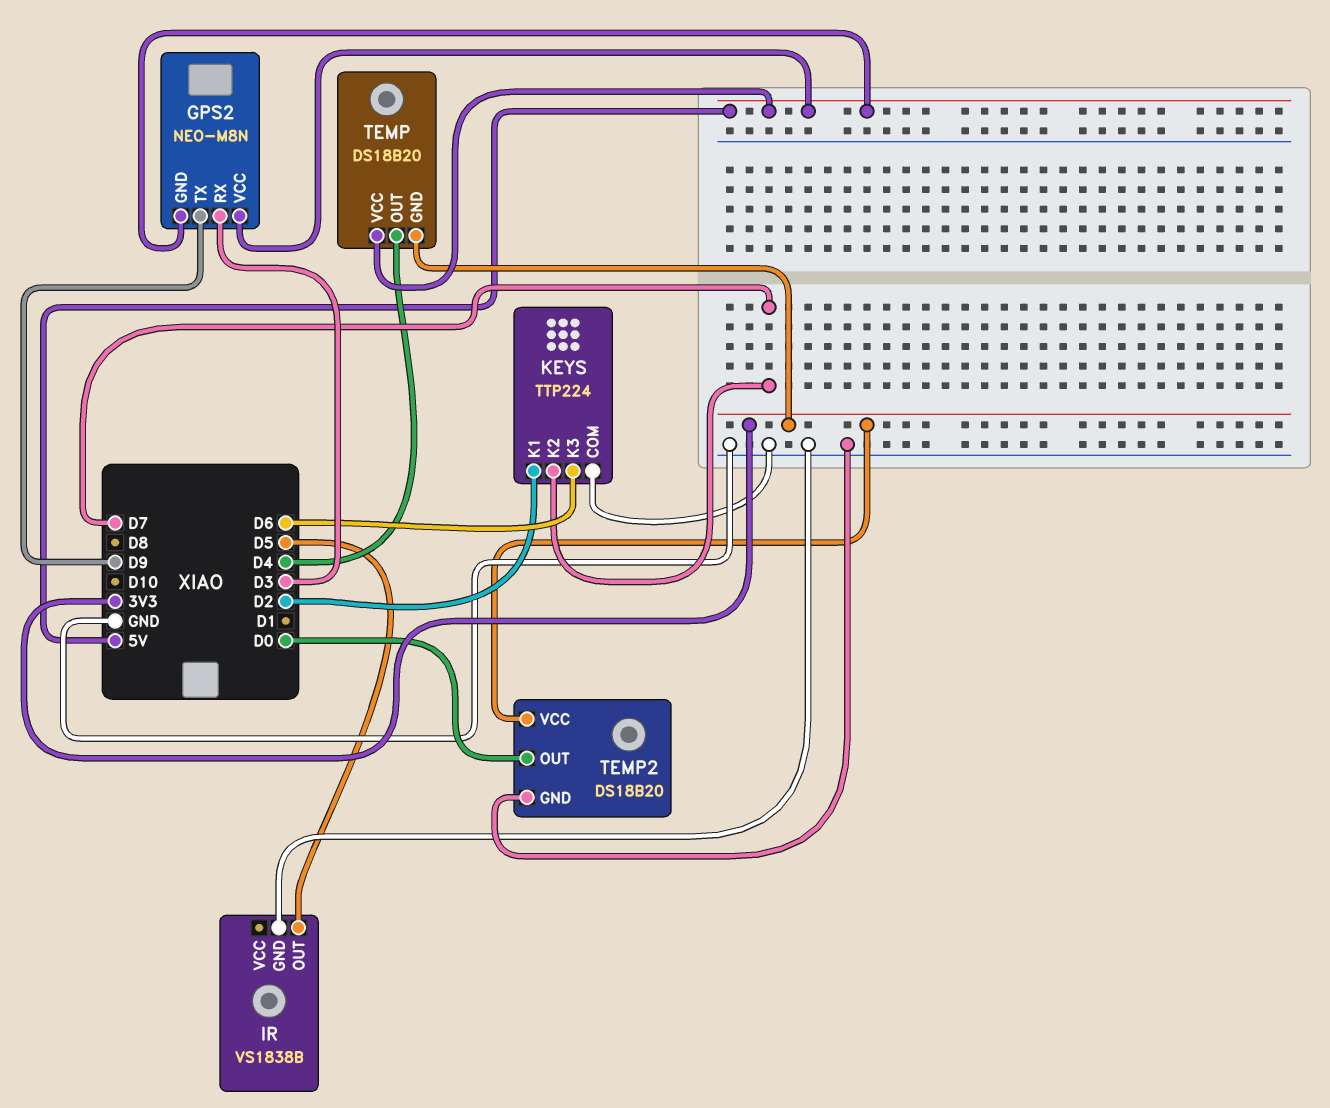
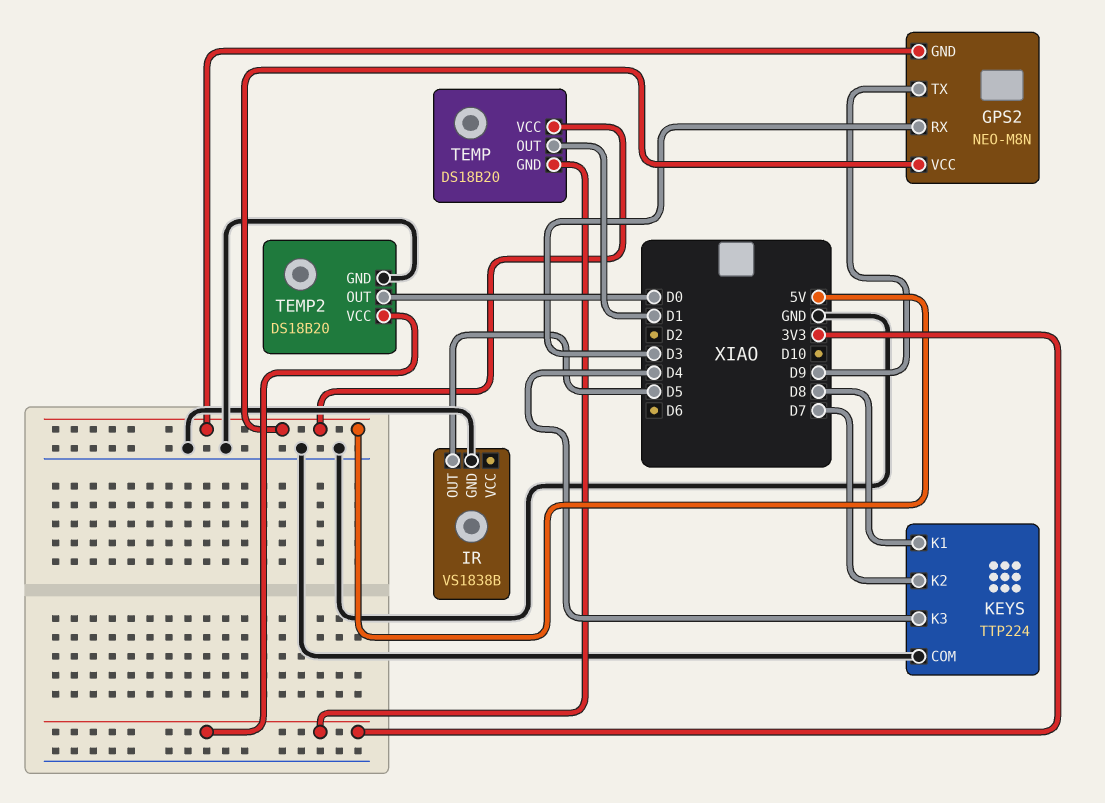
KEYS pin K1: D2 -> D8
KEYS pin K3: D6 -> D4
TEMP pin OUT: D4 -> D1

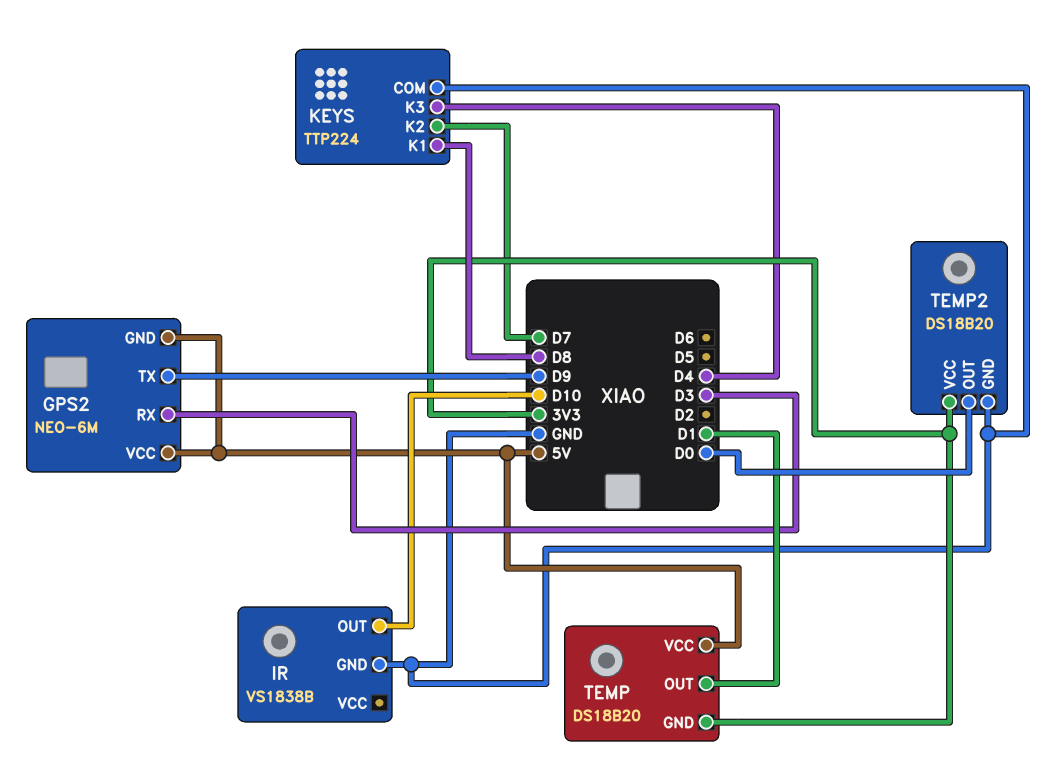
GPS2: NEO-M8N -> NEO-6M
IR pin OUT: D5 -> D10

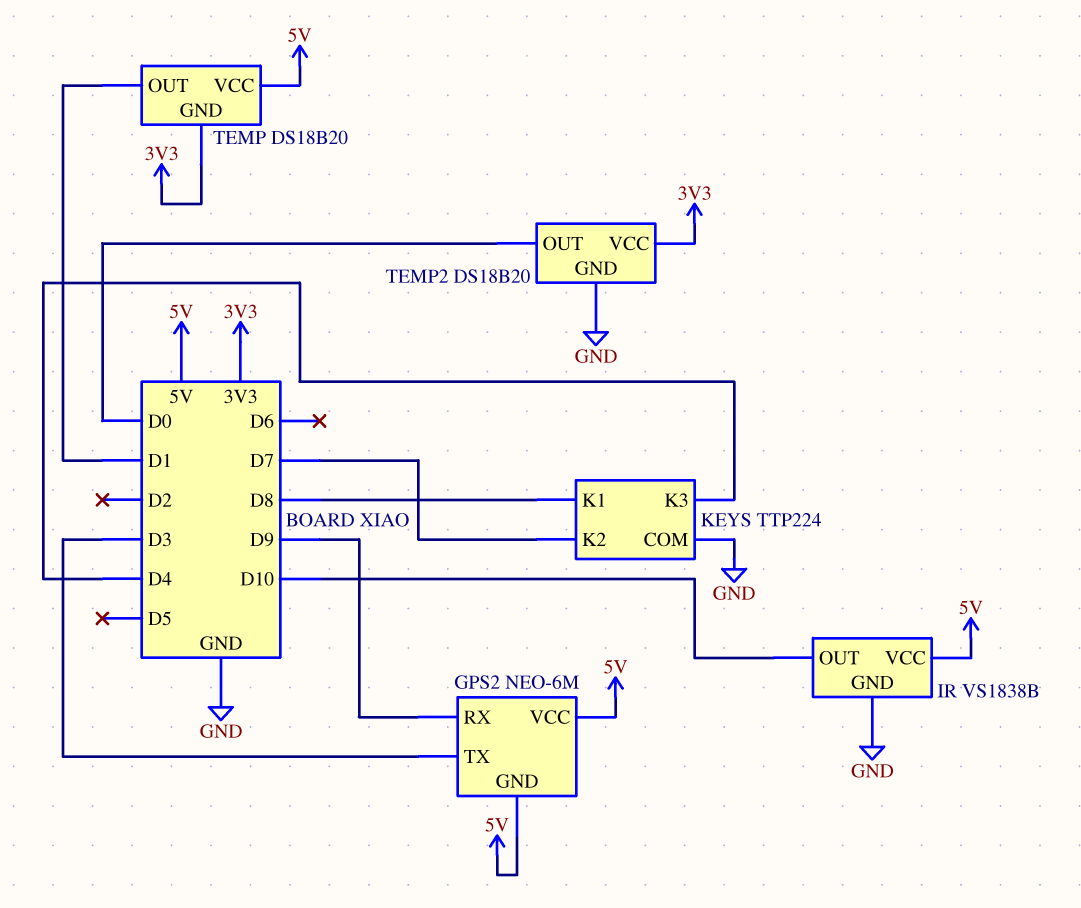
GPS2 pin RX: D3 -> D9
GPS2 pin TX: D9 -> D3
IR pin VCC: none -> 5V

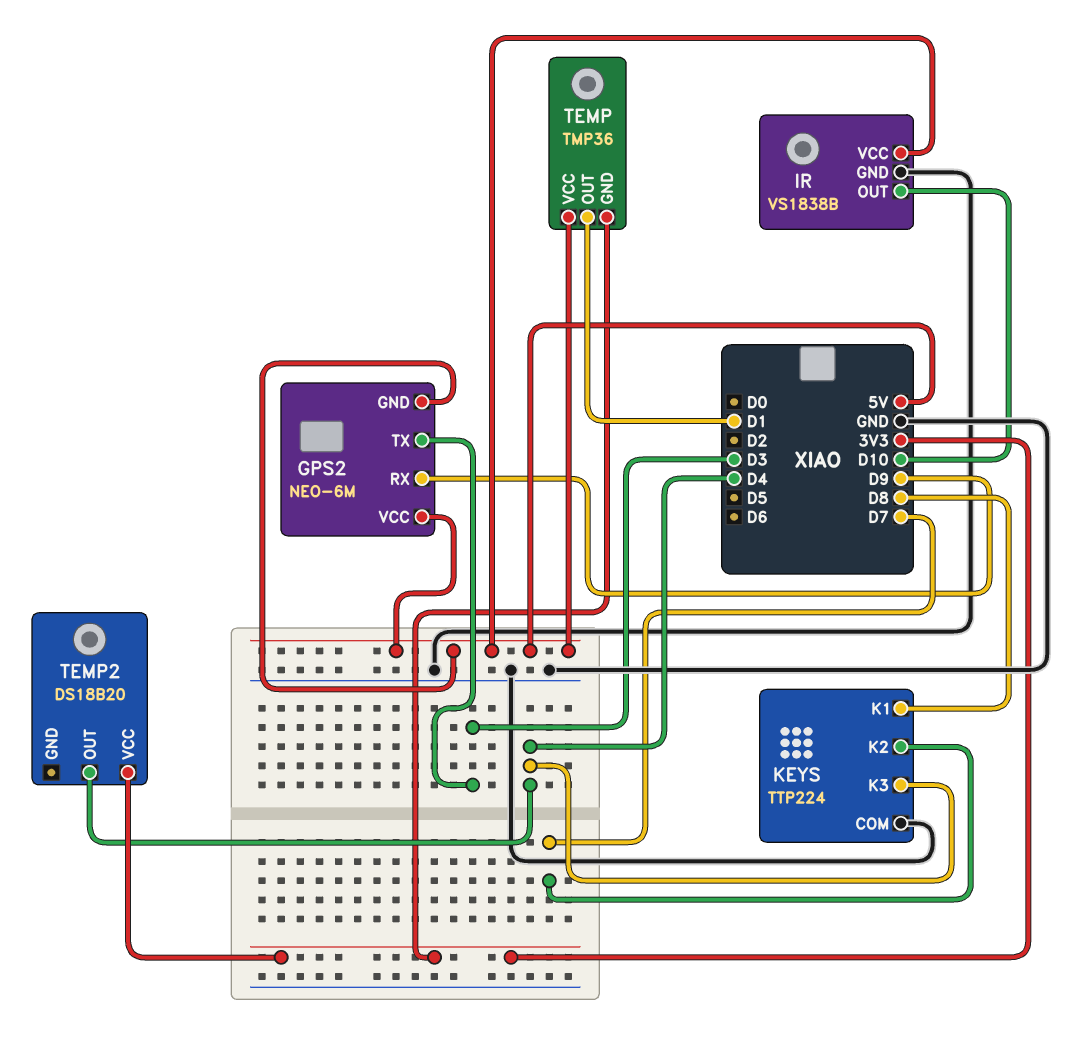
TEMP: DS18B20 -> TMP36
TEMP2 pin GND: GND -> none
TEMP2 pin OUT: D0 -> D4

